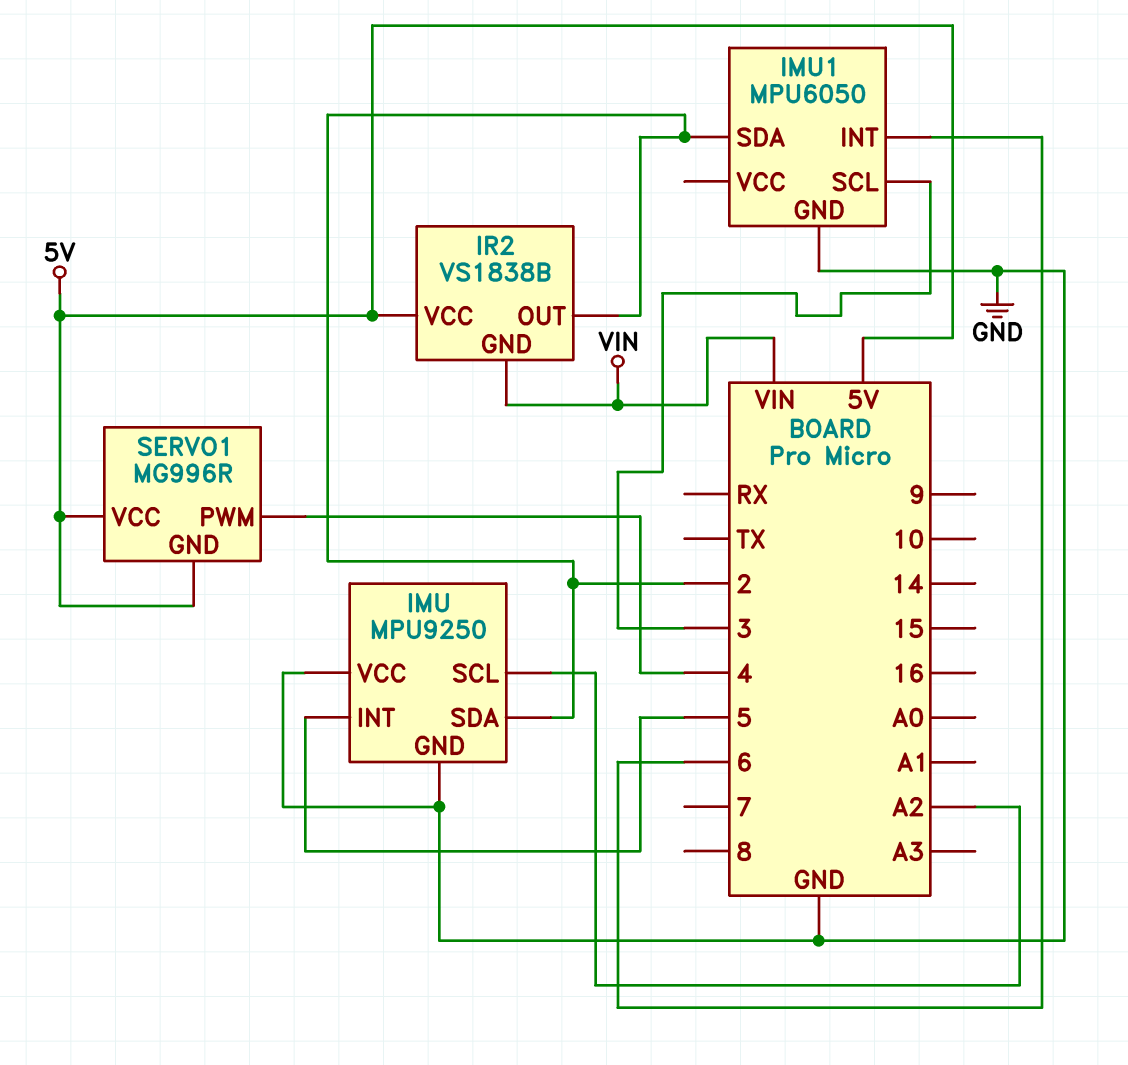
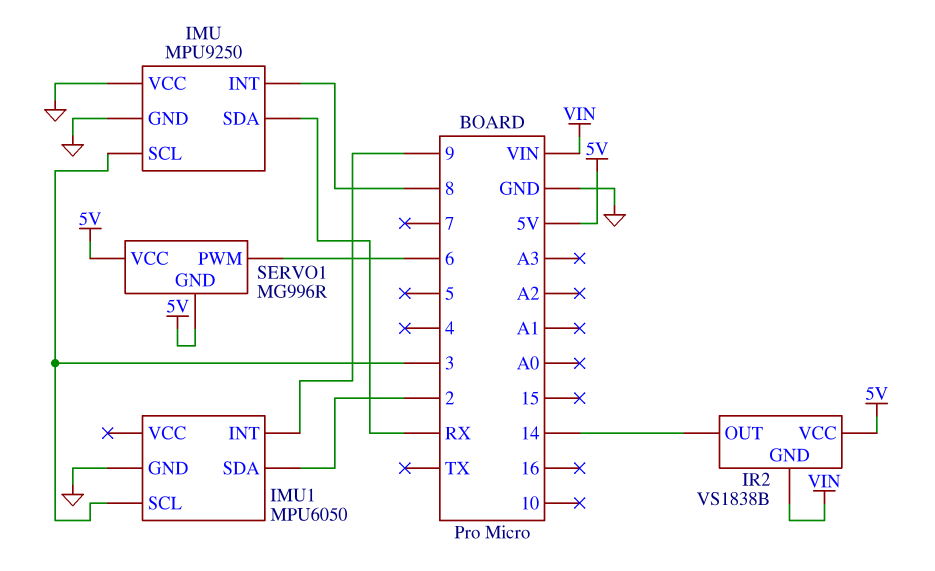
IMU pin INT: 5 -> 8
IMU pin SCL: A2 -> 3
IMU pin SDA: 2 -> RX
IMU1 pin INT: 6 -> 9
IR2 pin OUT: 2 -> 14
SERVO1 pin PWM: 4 -> 6

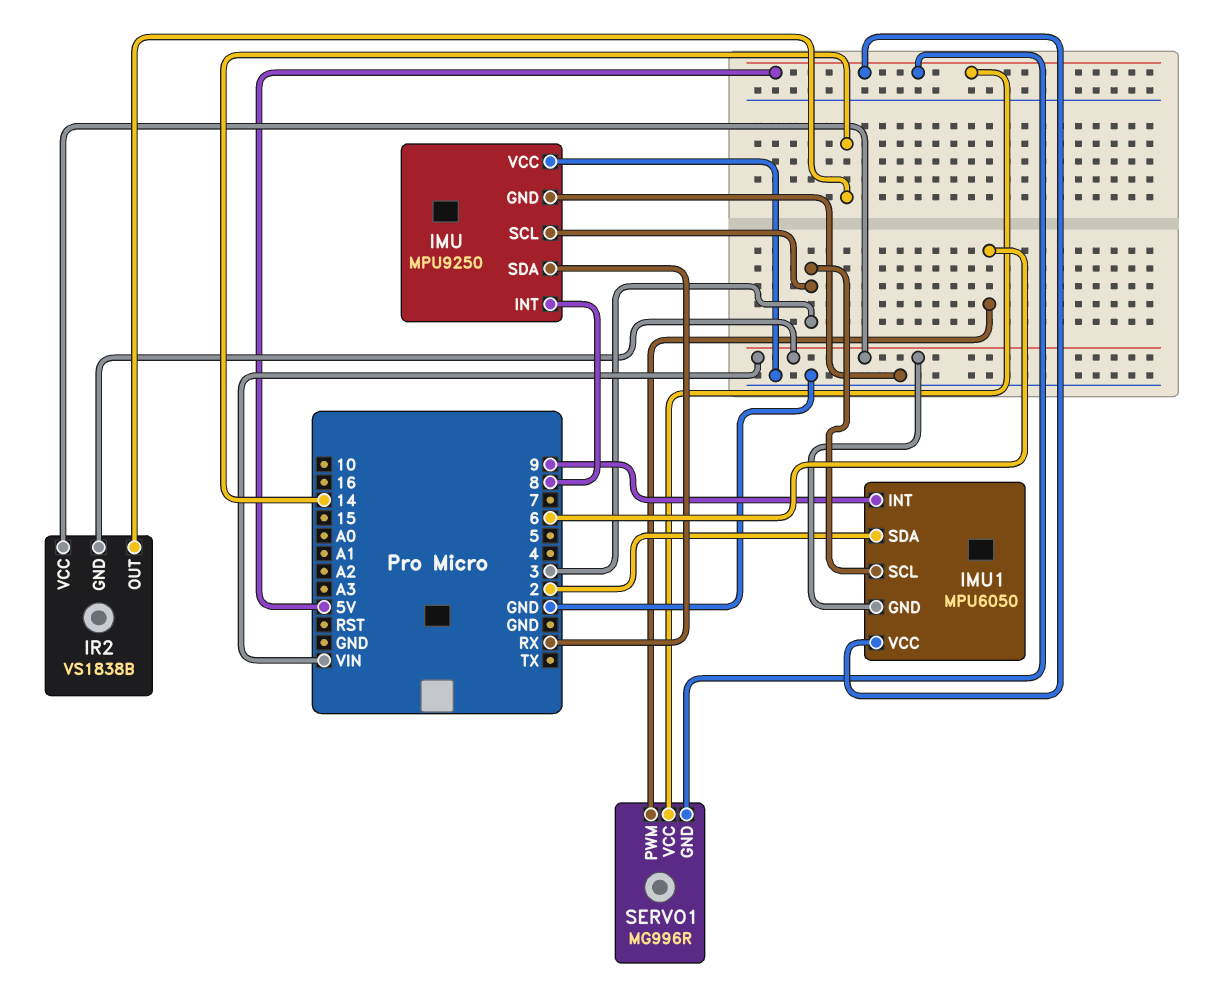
IMU1 pin GND: GND -> VIN
IMU1 pin VCC: none -> 5V
IR2 pin VCC: 5V -> VIN

